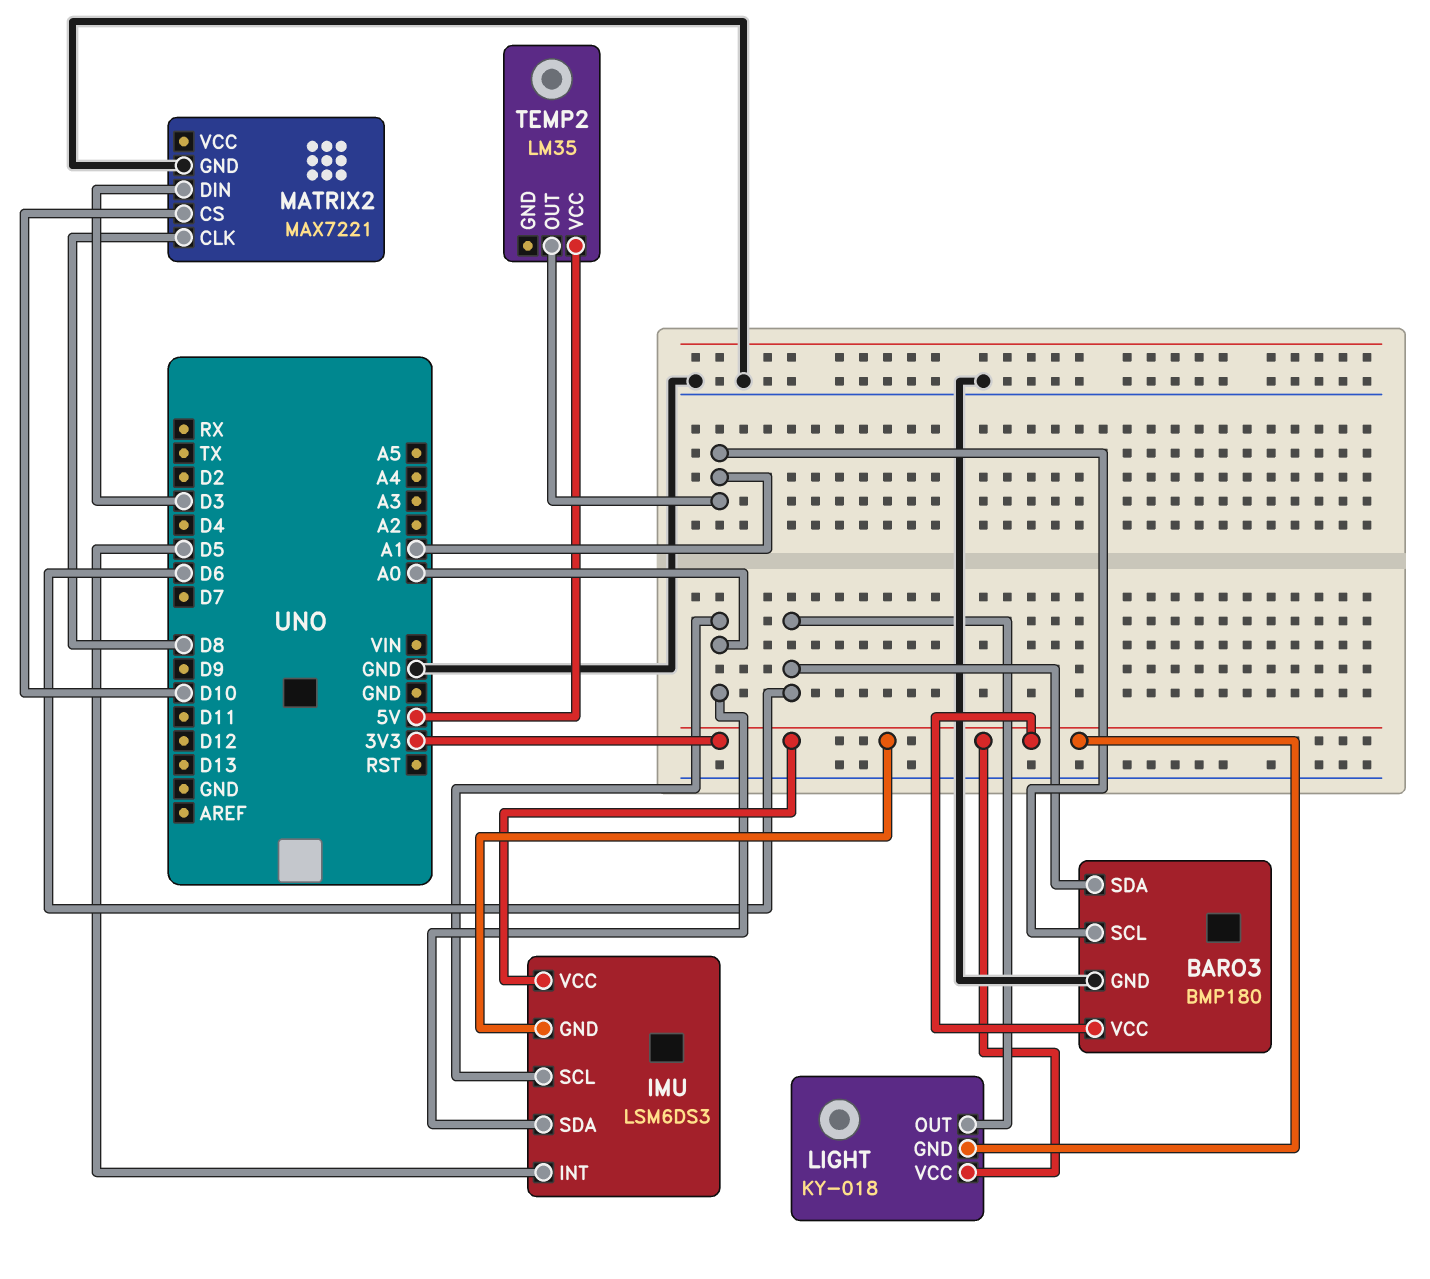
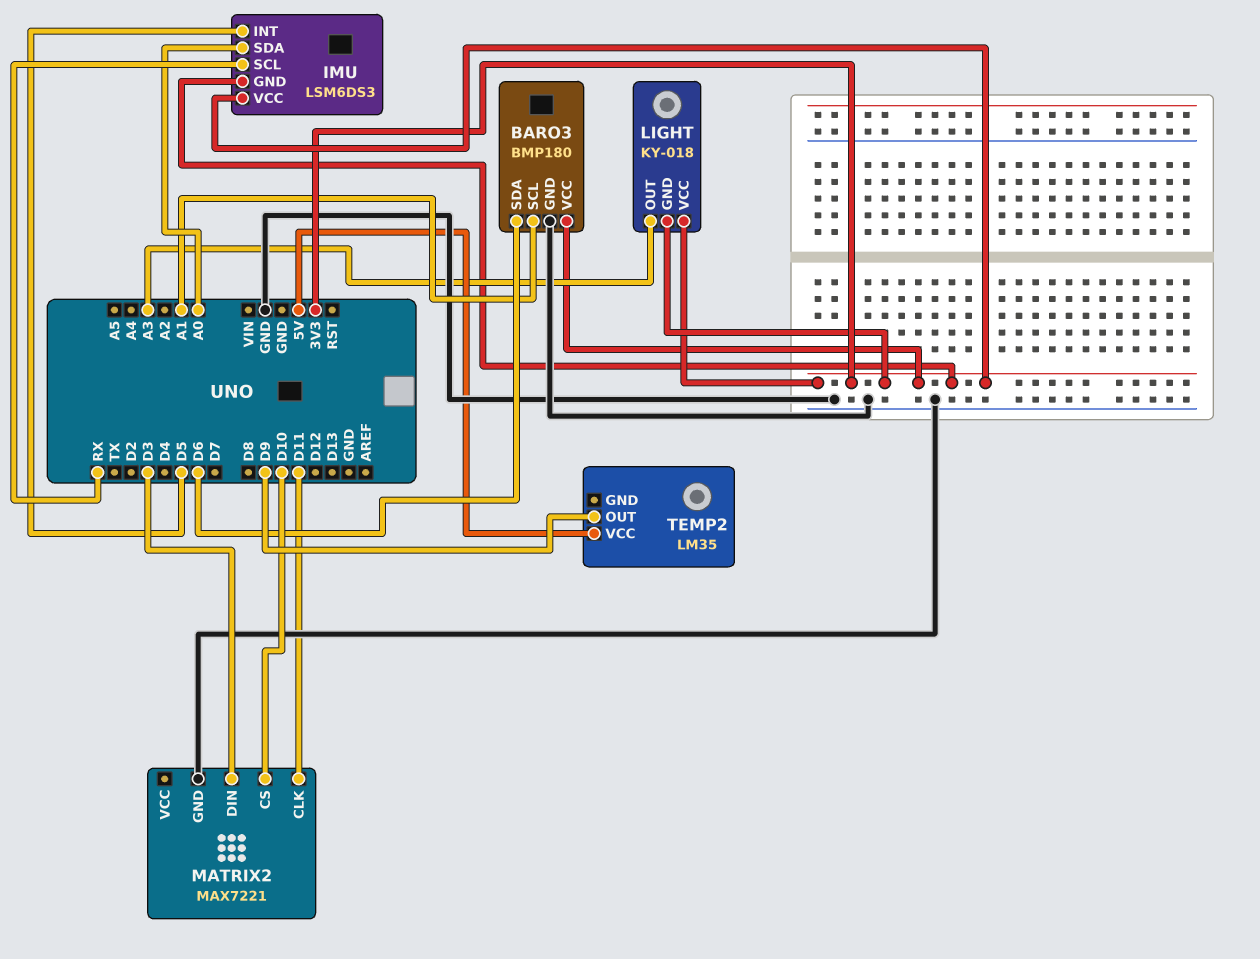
IMU pin SCL: A0 -> RX
LIGHT pin OUT: D6 -> A3
MATRIX2 pin CLK: D8 -> D11
TEMP2 pin OUT: A1 -> D9

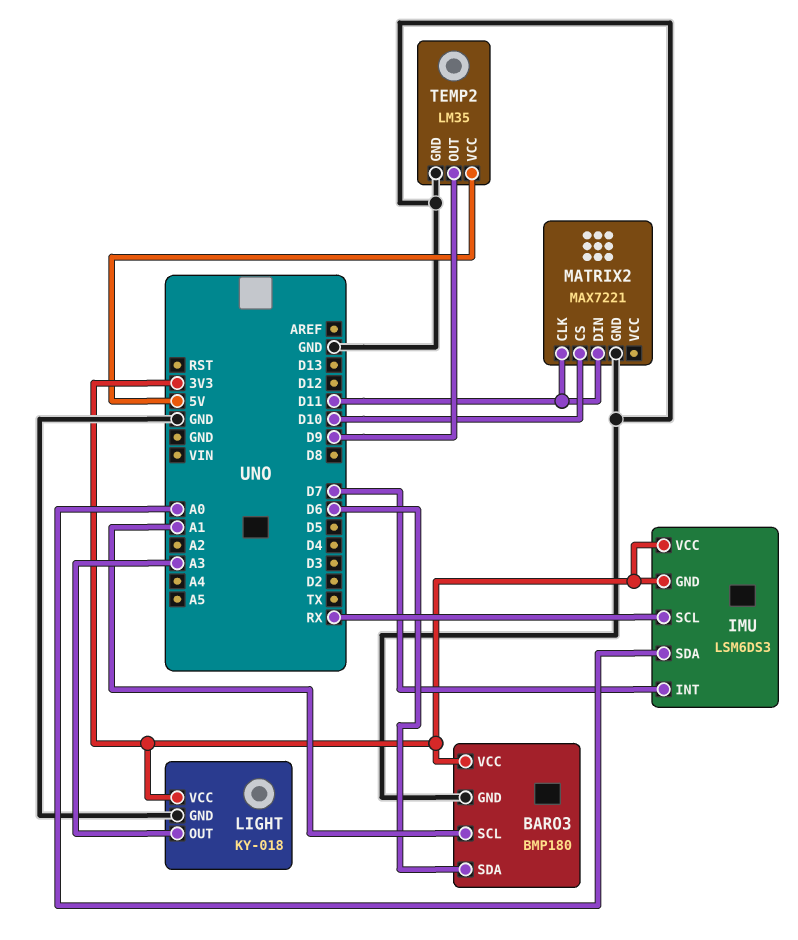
IMU pin INT: D5 -> D7
LIGHT pin GND: 3V3 -> GND
MATRIX2 pin DIN: D3 -> D11
TEMP2 pin GND: none -> GND

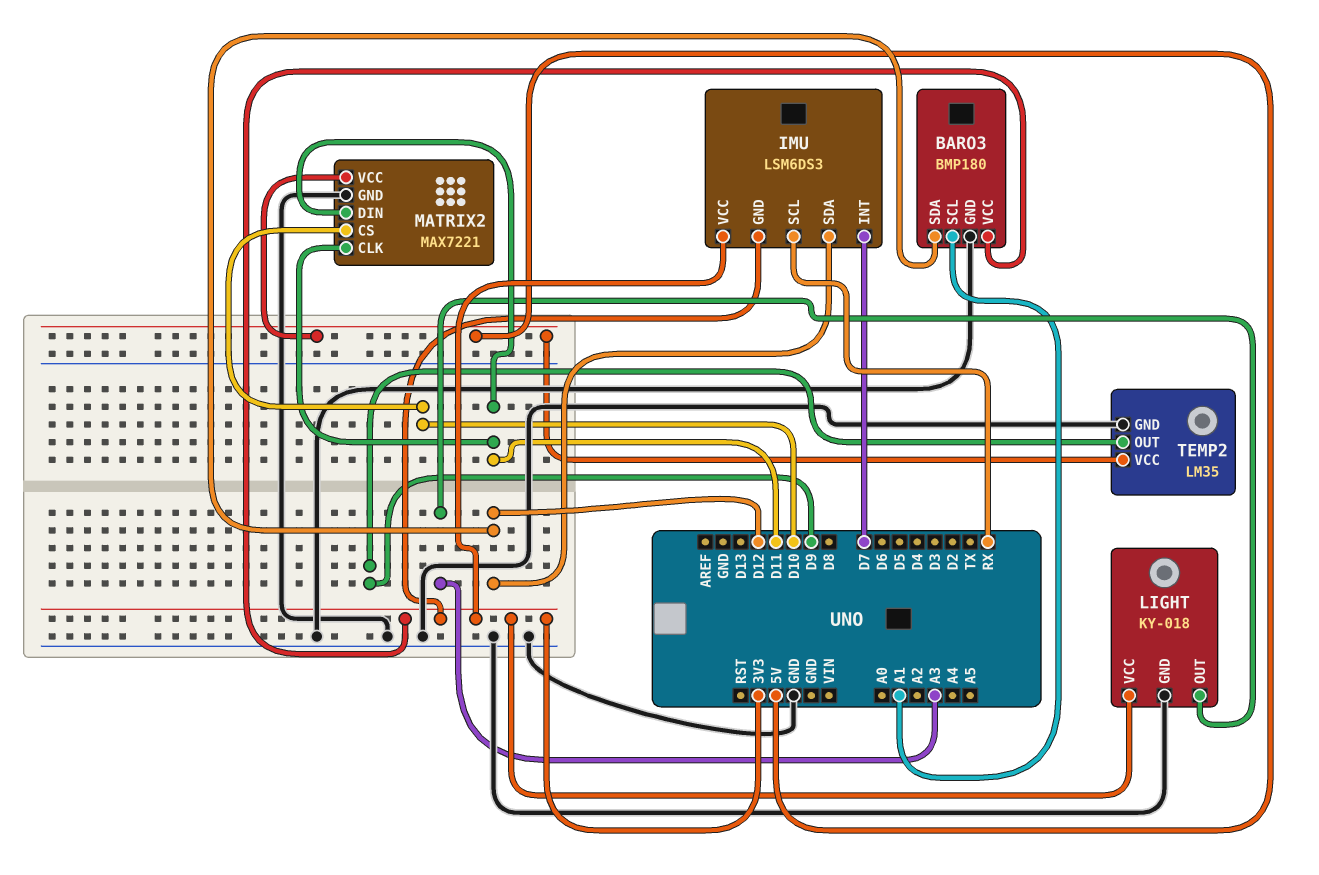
BARO3 pin SDA: D6 -> D12
IMU pin SDA: A0 -> D12
MATRIX2 pin VCC: none -> 5V

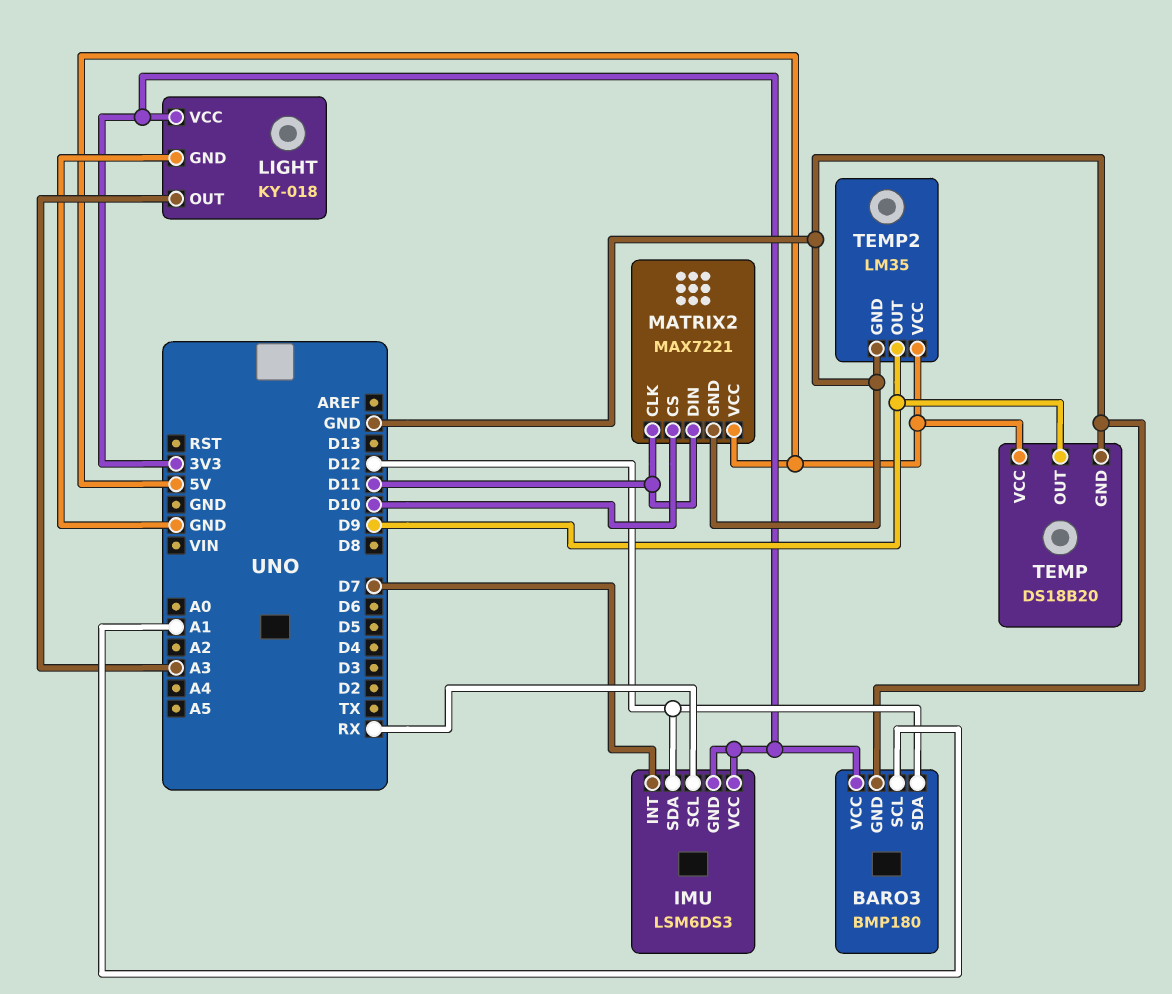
TEMP: none -> DS18B20
TEMP pin GND: none -> GND
TEMP pin OUT: none -> D9
TEMP pin VCC: none -> 5V

